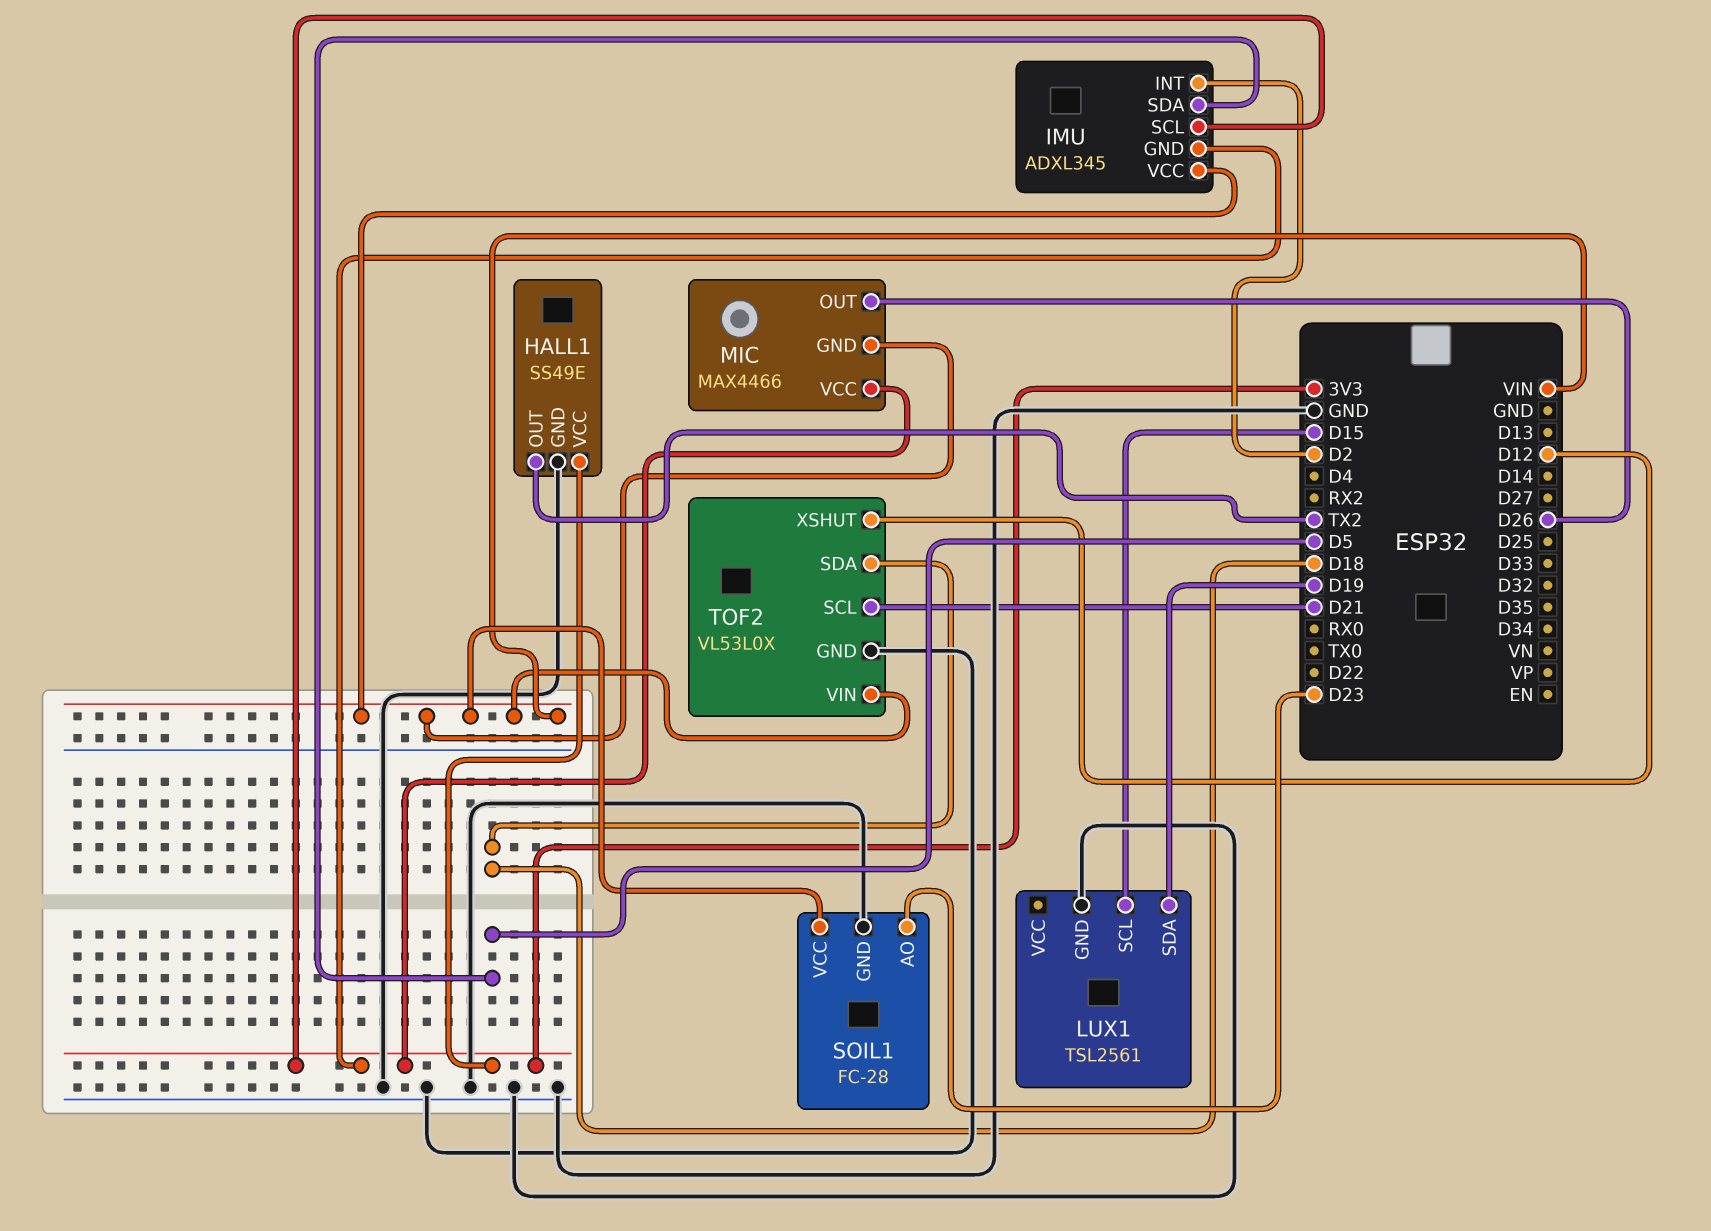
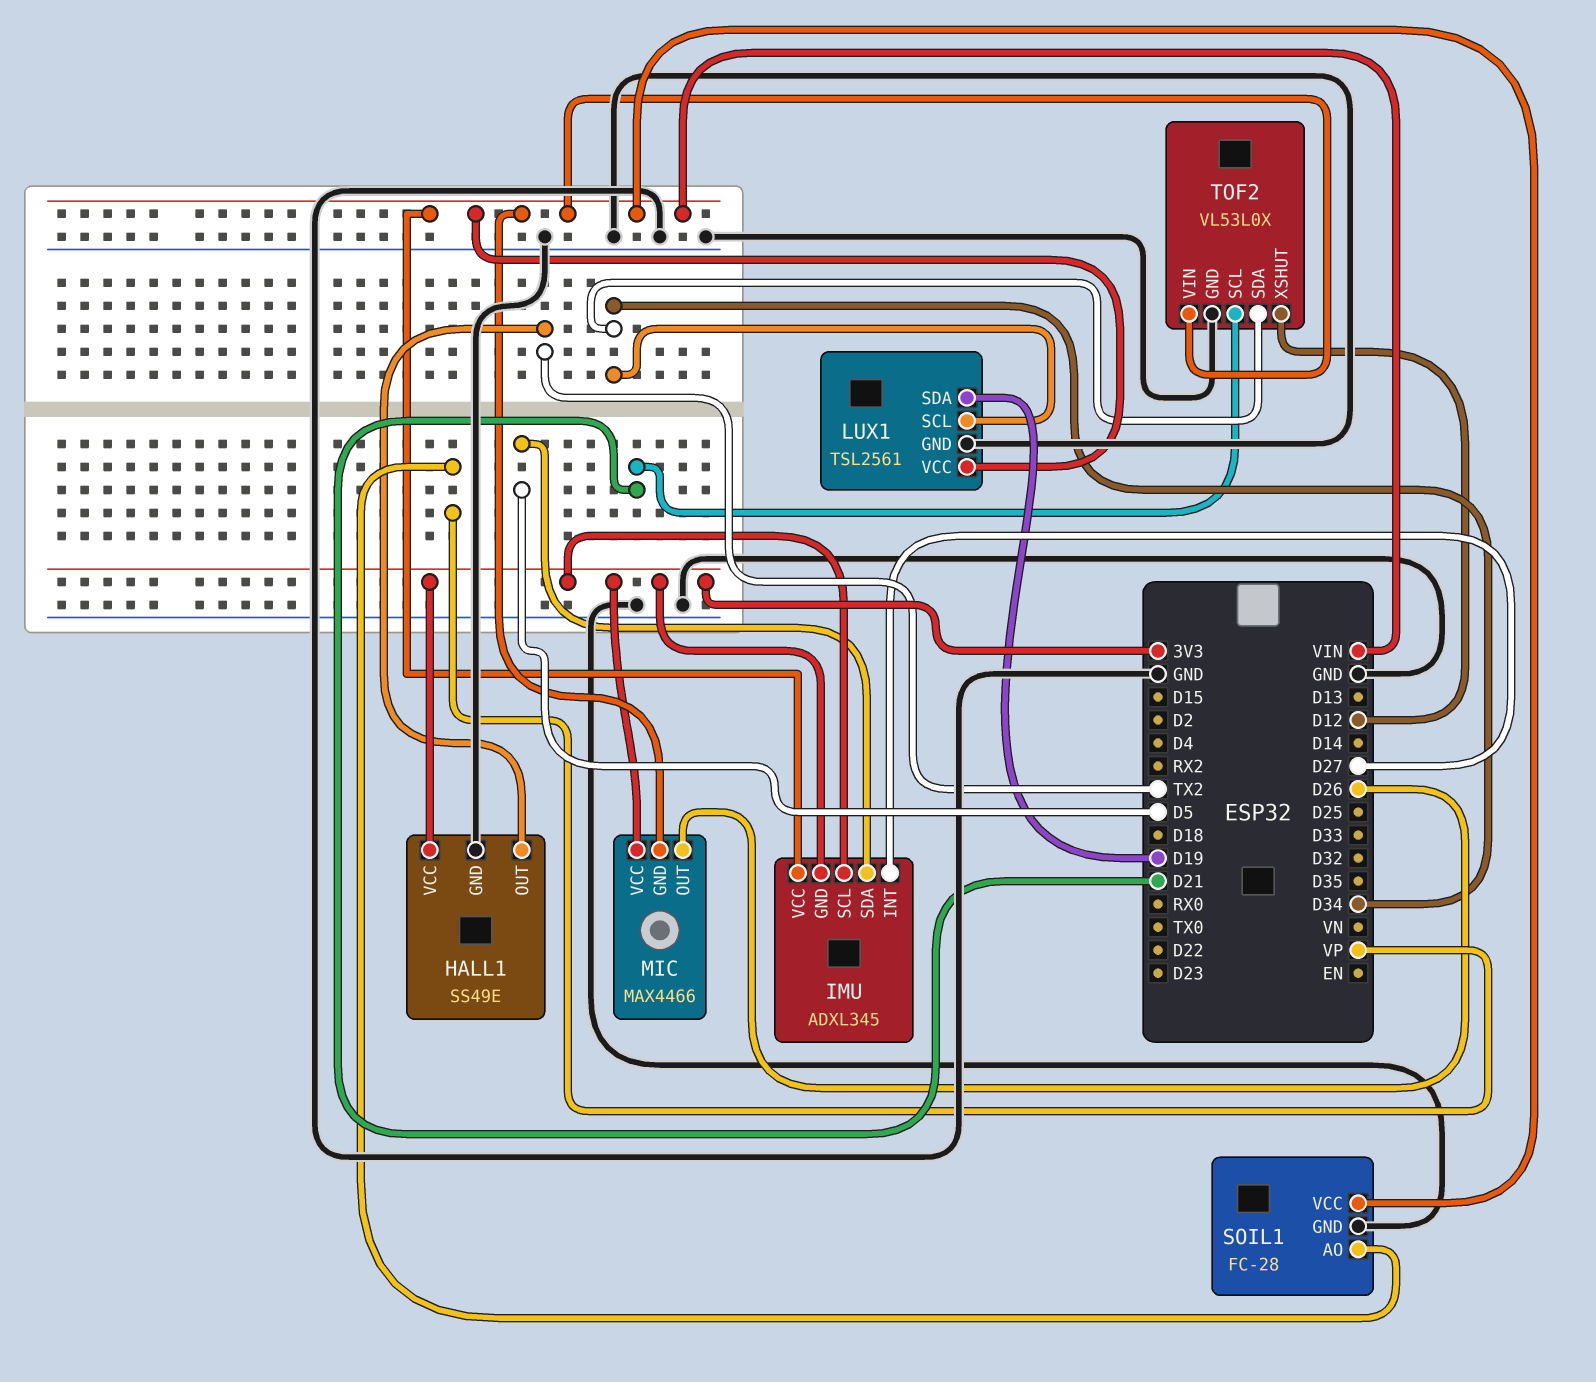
IMU pin INT: D2 -> D27
LUX1 pin SCL: D15 -> D34
LUX1 pin VCC: none -> VIN
SOIL1 pin AO: D23 -> VP
TOF2 pin SDA: D18 -> D34

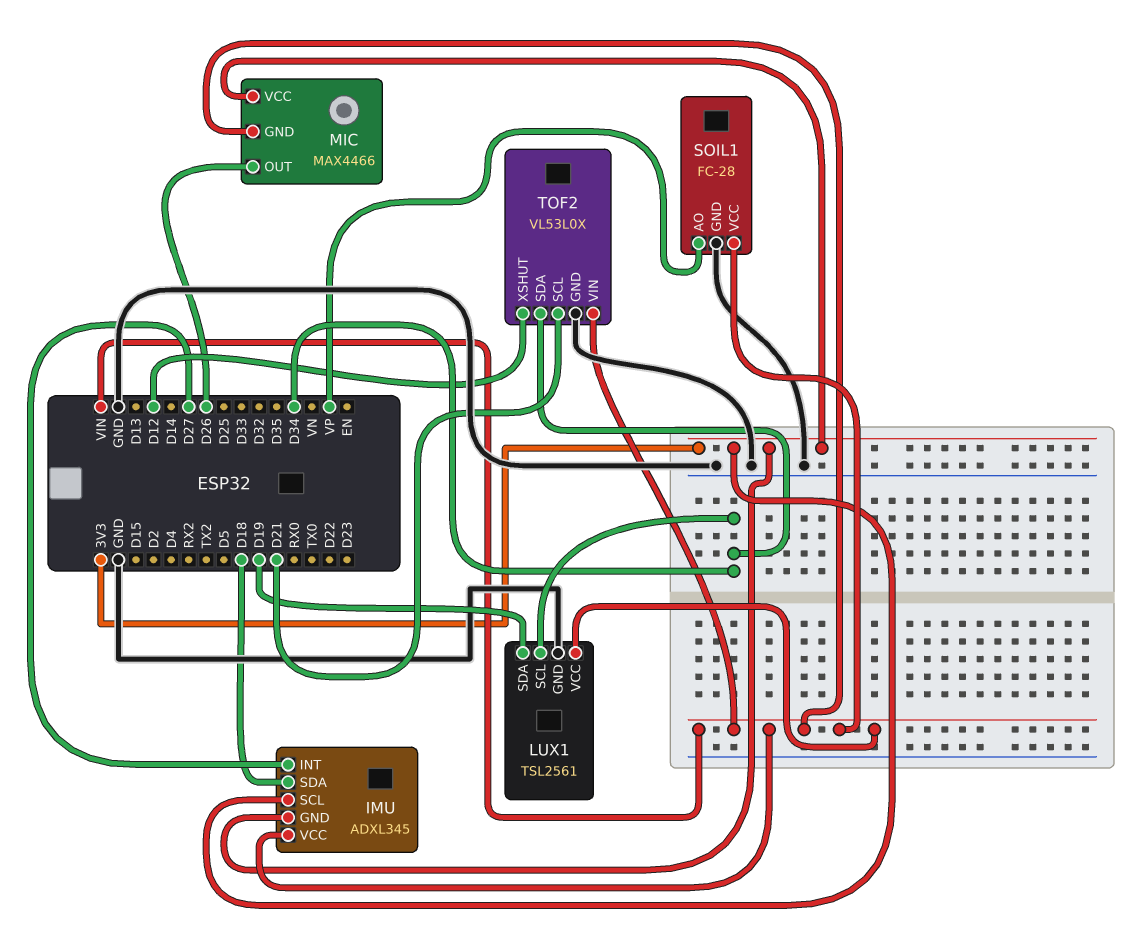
HALL1: SS49E -> none
HALL1 pin GND: GND -> none
HALL1 pin OUT: TX2 -> none
HALL1 pin VCC: 3V3 -> none
IMU pin SDA: D5 -> D18

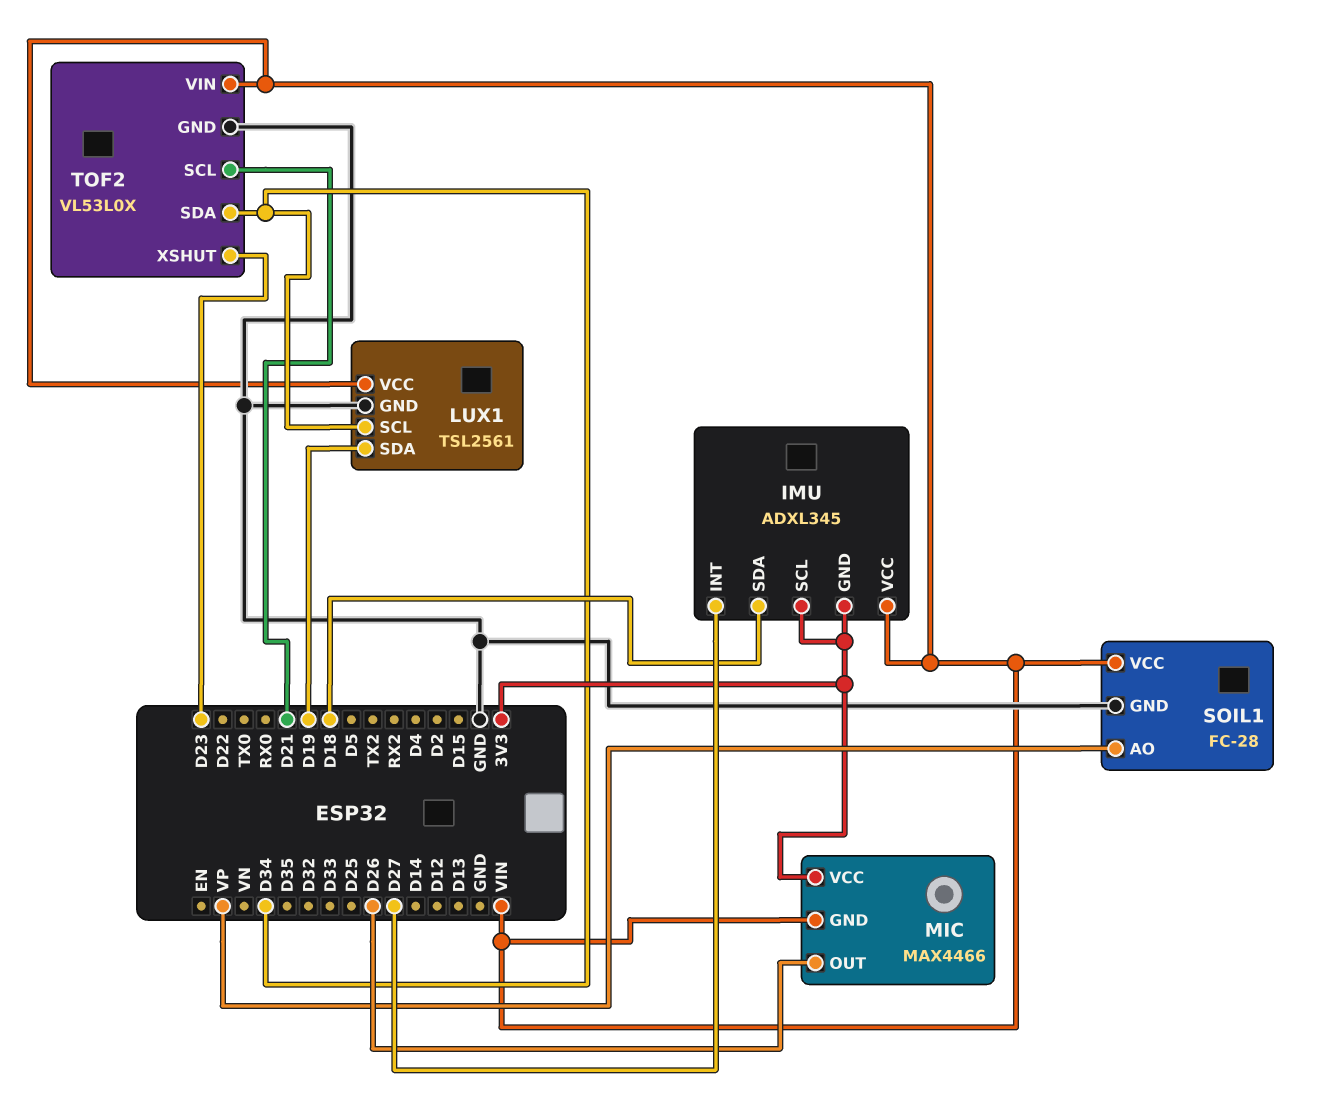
TOF2 pin XSHUT: D12 -> D23

